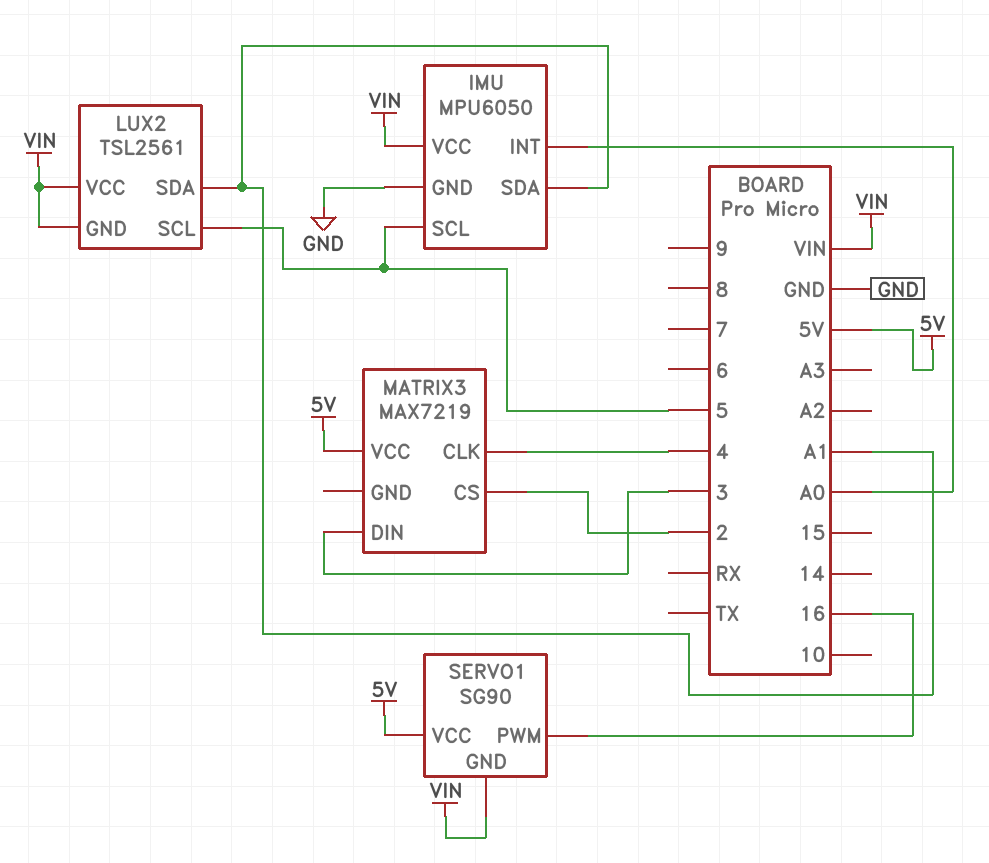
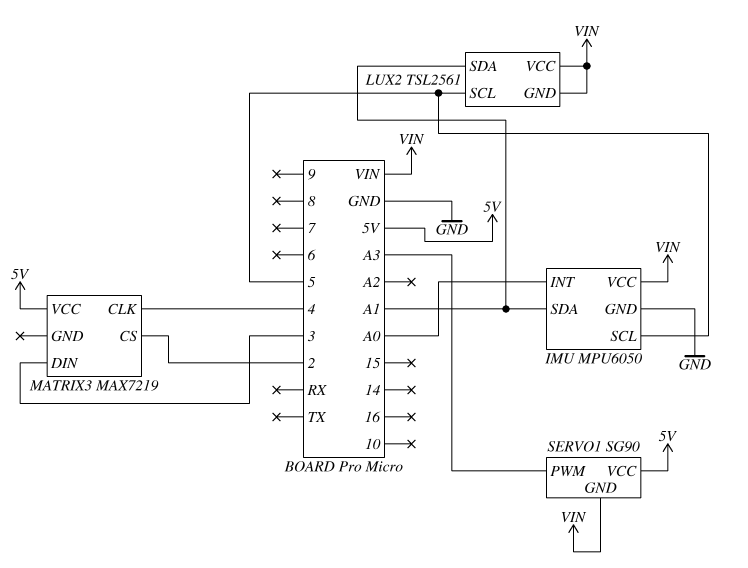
SERVO1 pin PWM: 16 -> A3

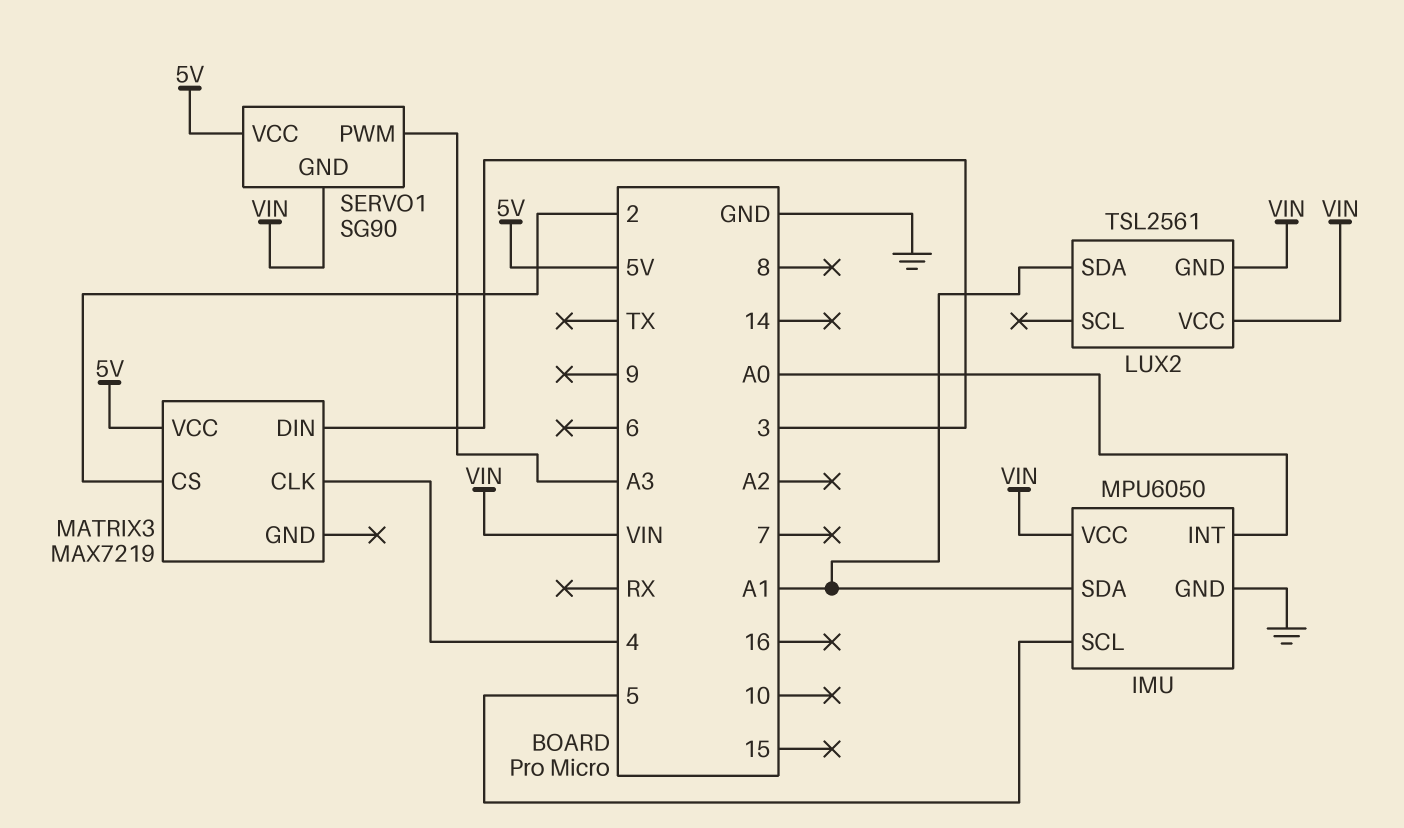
LUX2 pin SCL: 5 -> none

